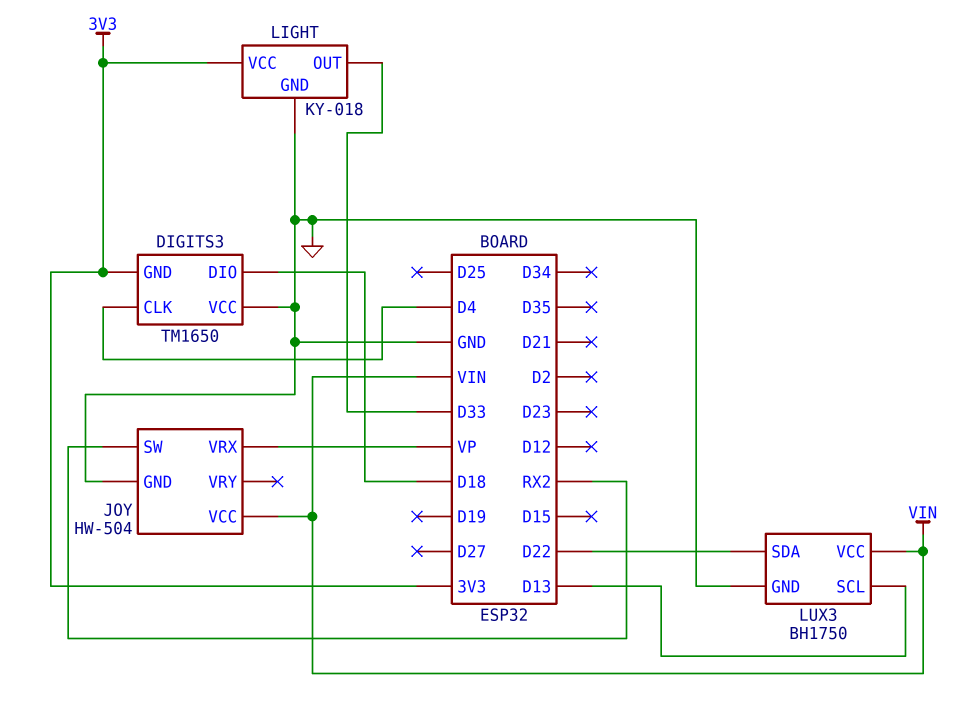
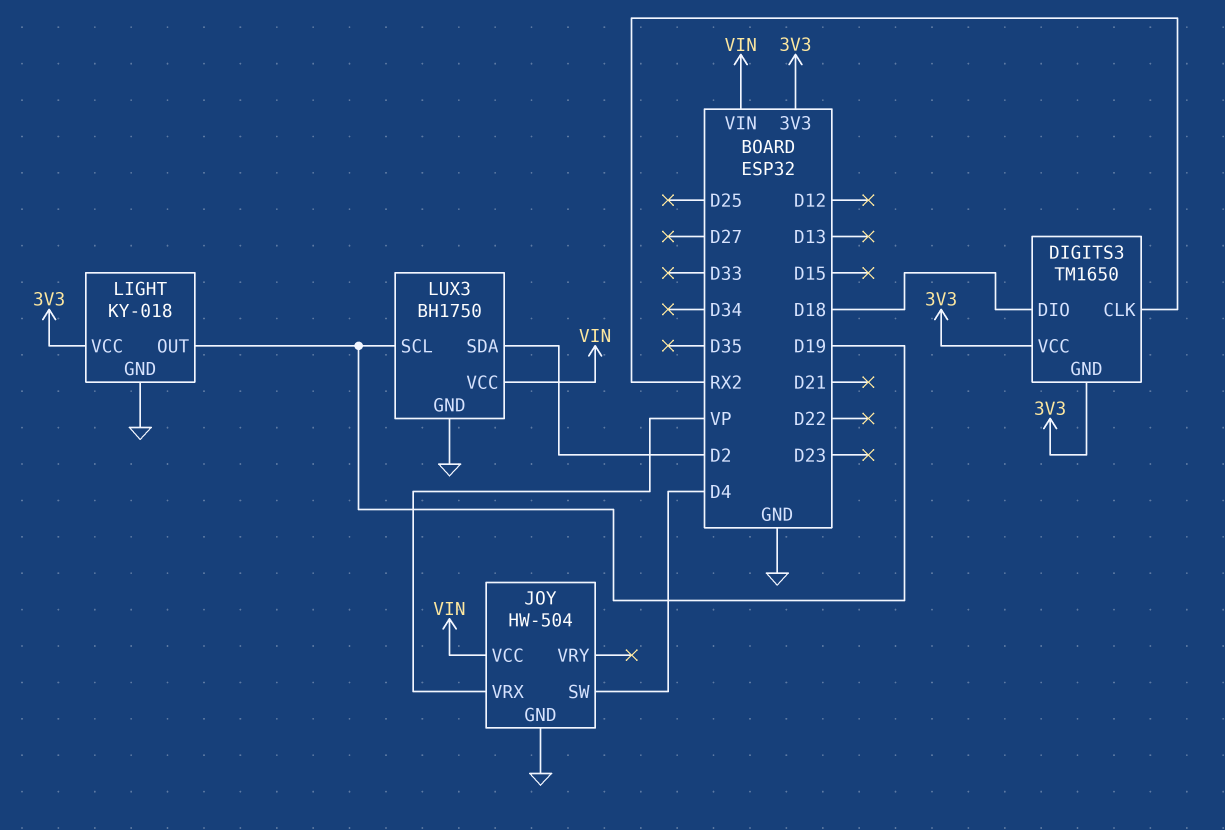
DIGITS3 pin CLK: D4 -> RX2
DIGITS3 pin VCC: GND -> 3V3
JOY pin SW: RX2 -> D4
LIGHT pin OUT: D33 -> D19
LUX3 pin SCL: D13 -> D19
LUX3 pin SDA: D22 -> D2

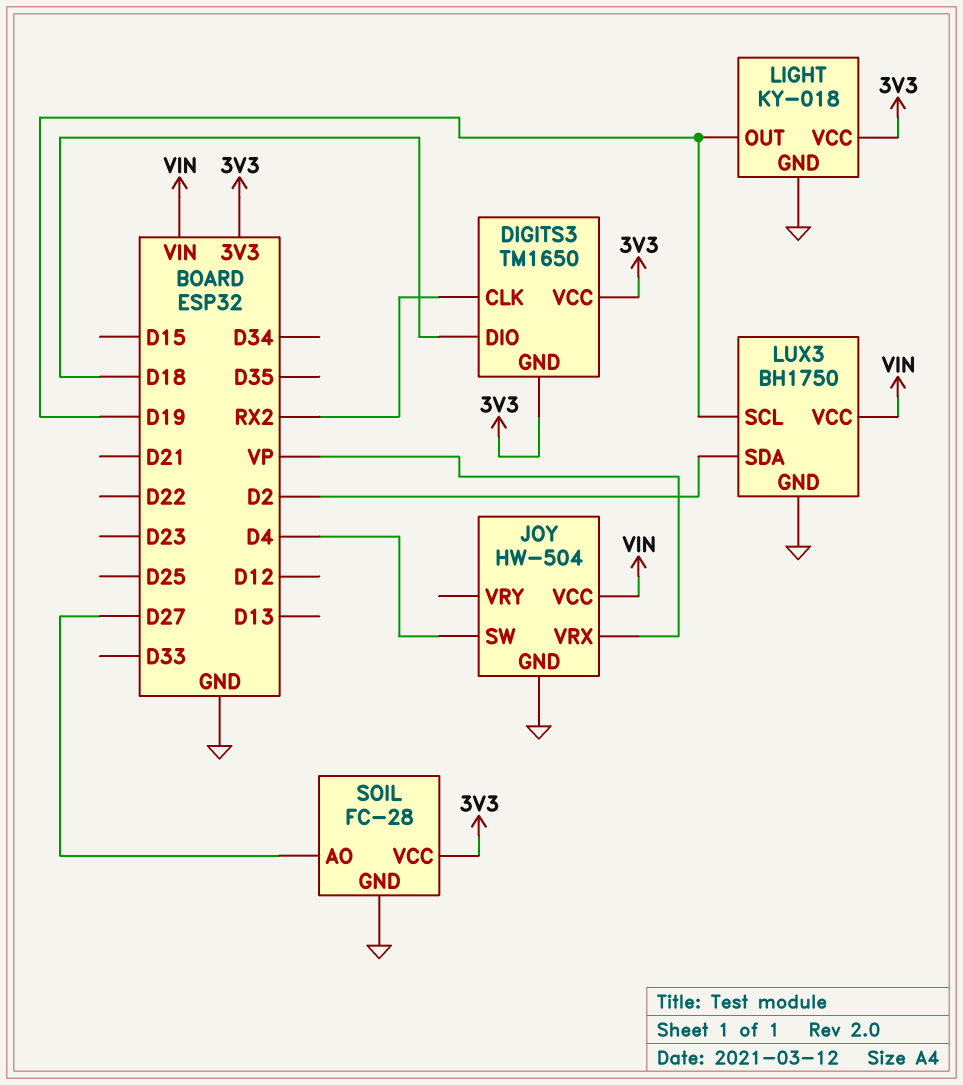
SOIL: none -> FC-28
SOIL pin AO: none -> D27
SOIL pin GND: none -> GND
SOIL pin VCC: none -> 3V3

